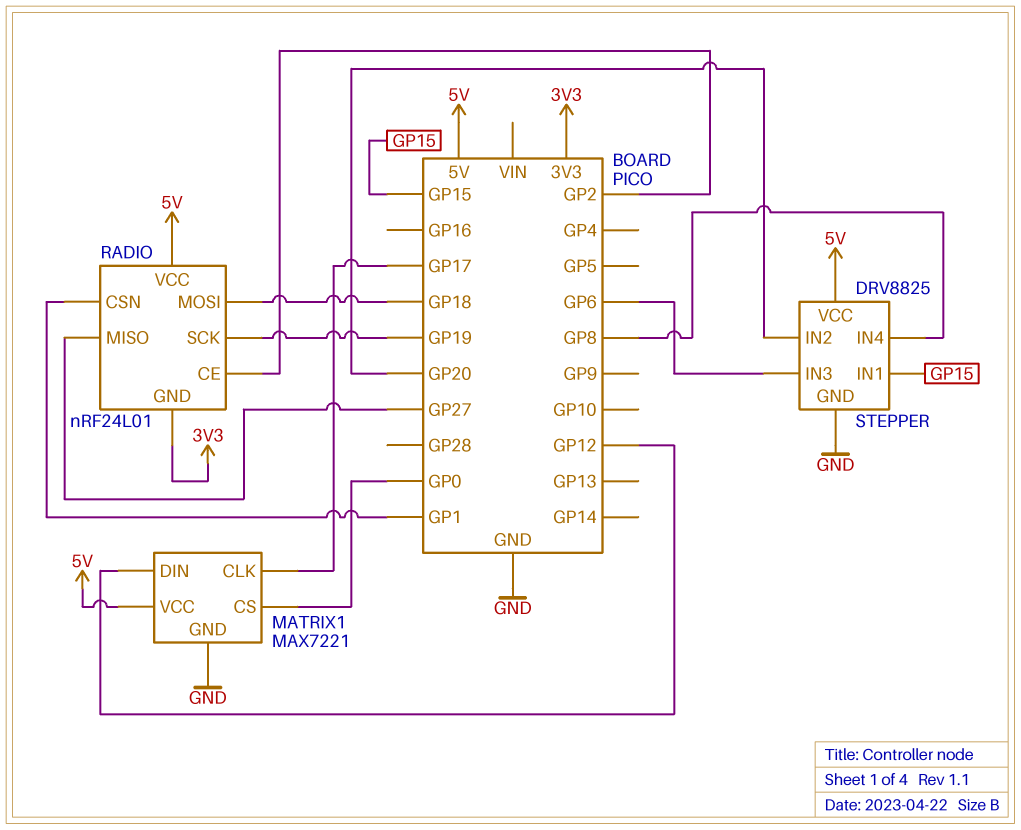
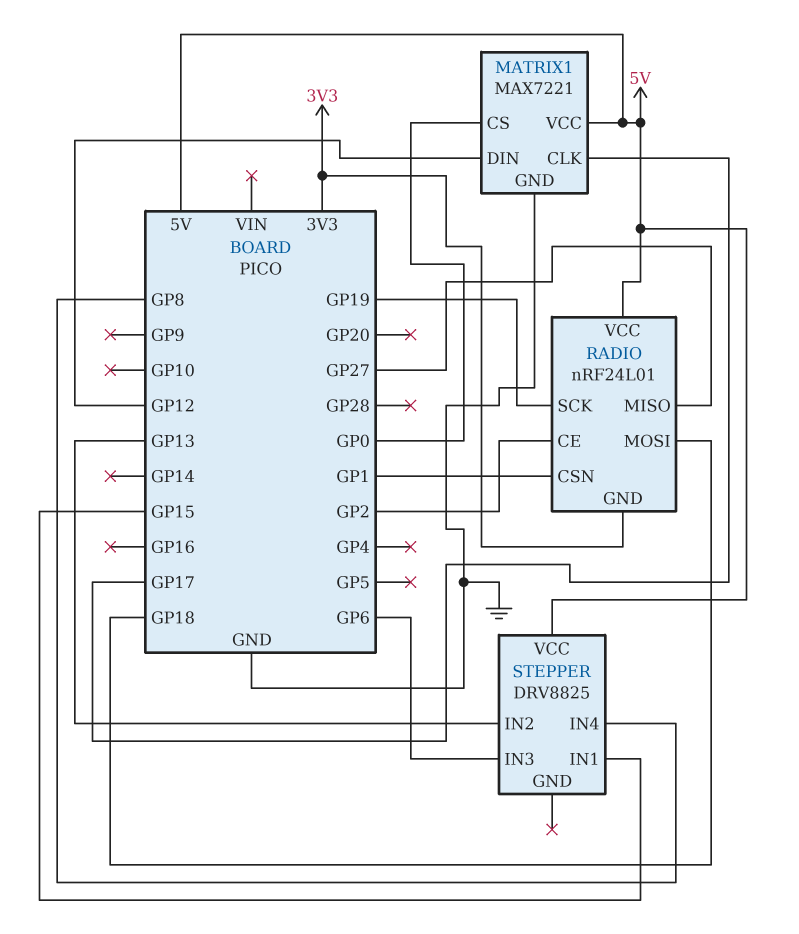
STEPPER pin GND: GND -> none
STEPPER pin IN2: GP20 -> GP13

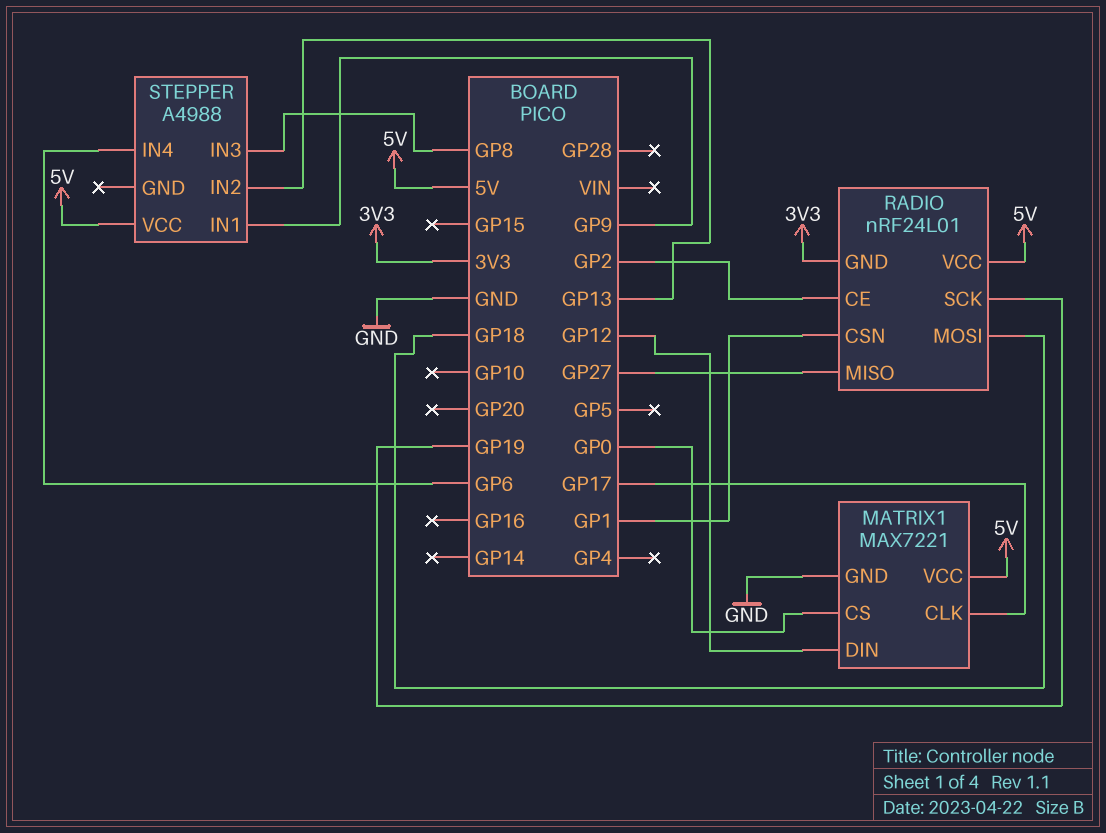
STEPPER: DRV8825 -> A4988
STEPPER pin IN1: GP15 -> GP9
STEPPER pin IN3: GP6 -> GP8
STEPPER pin IN4: GP8 -> GP6

